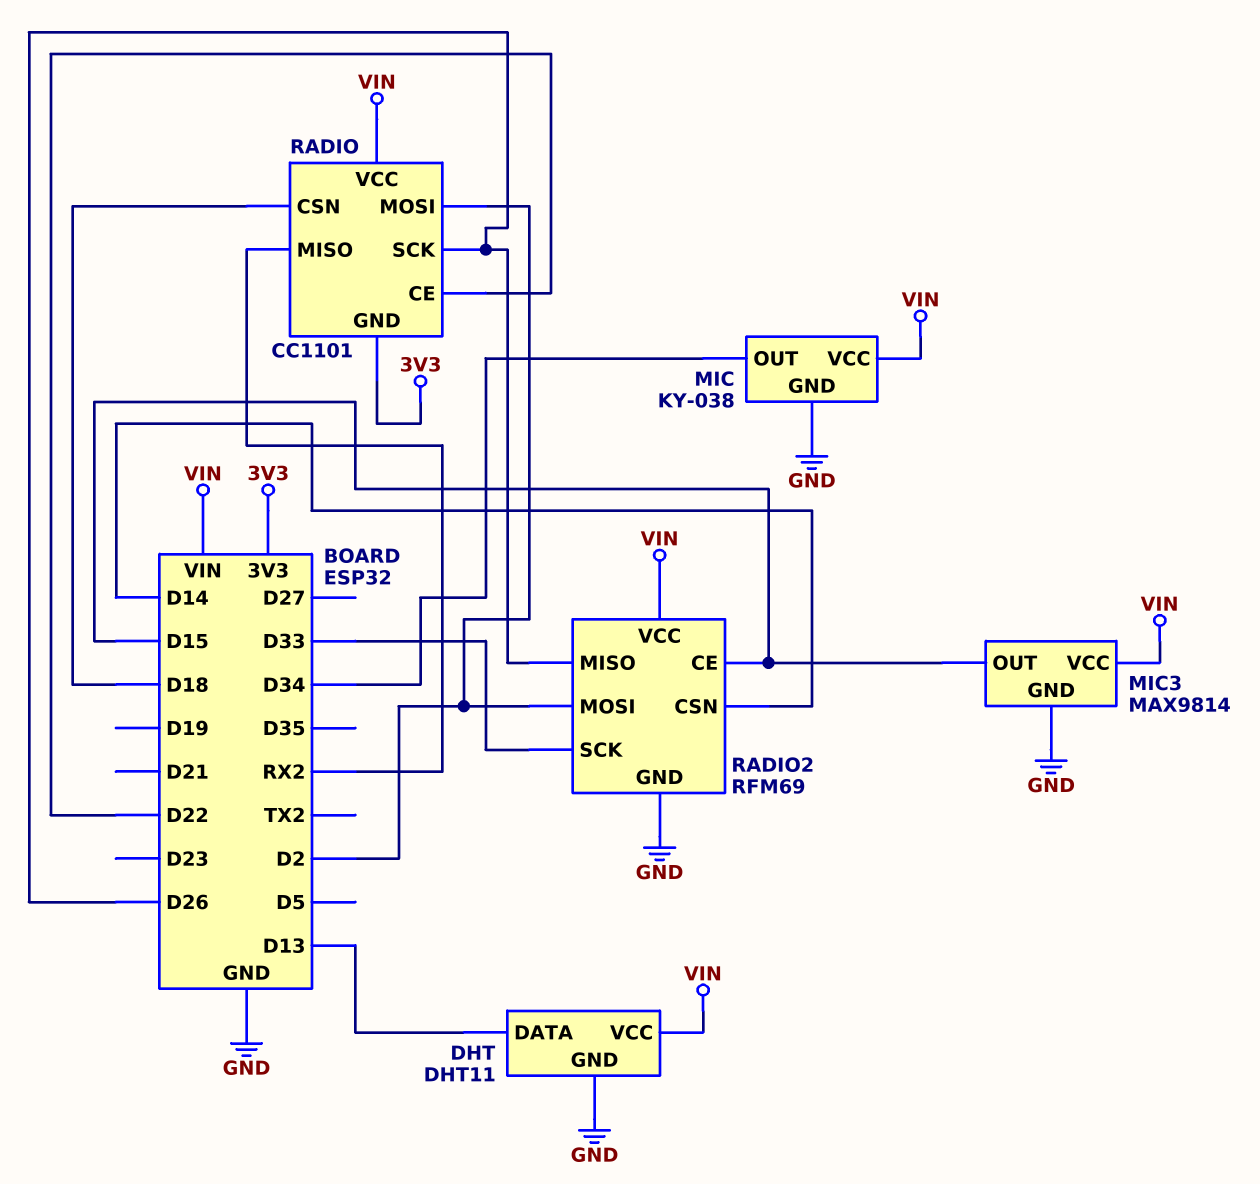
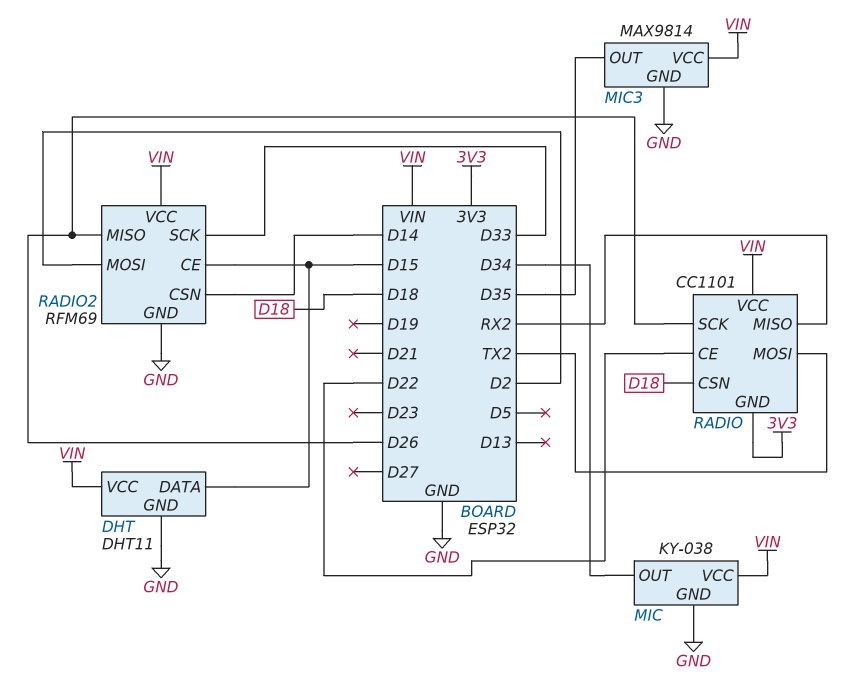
DHT pin DATA: D13 -> D15
MIC3 pin OUT: D15 -> D35
RADIO pin MOSI: D2 -> TX2

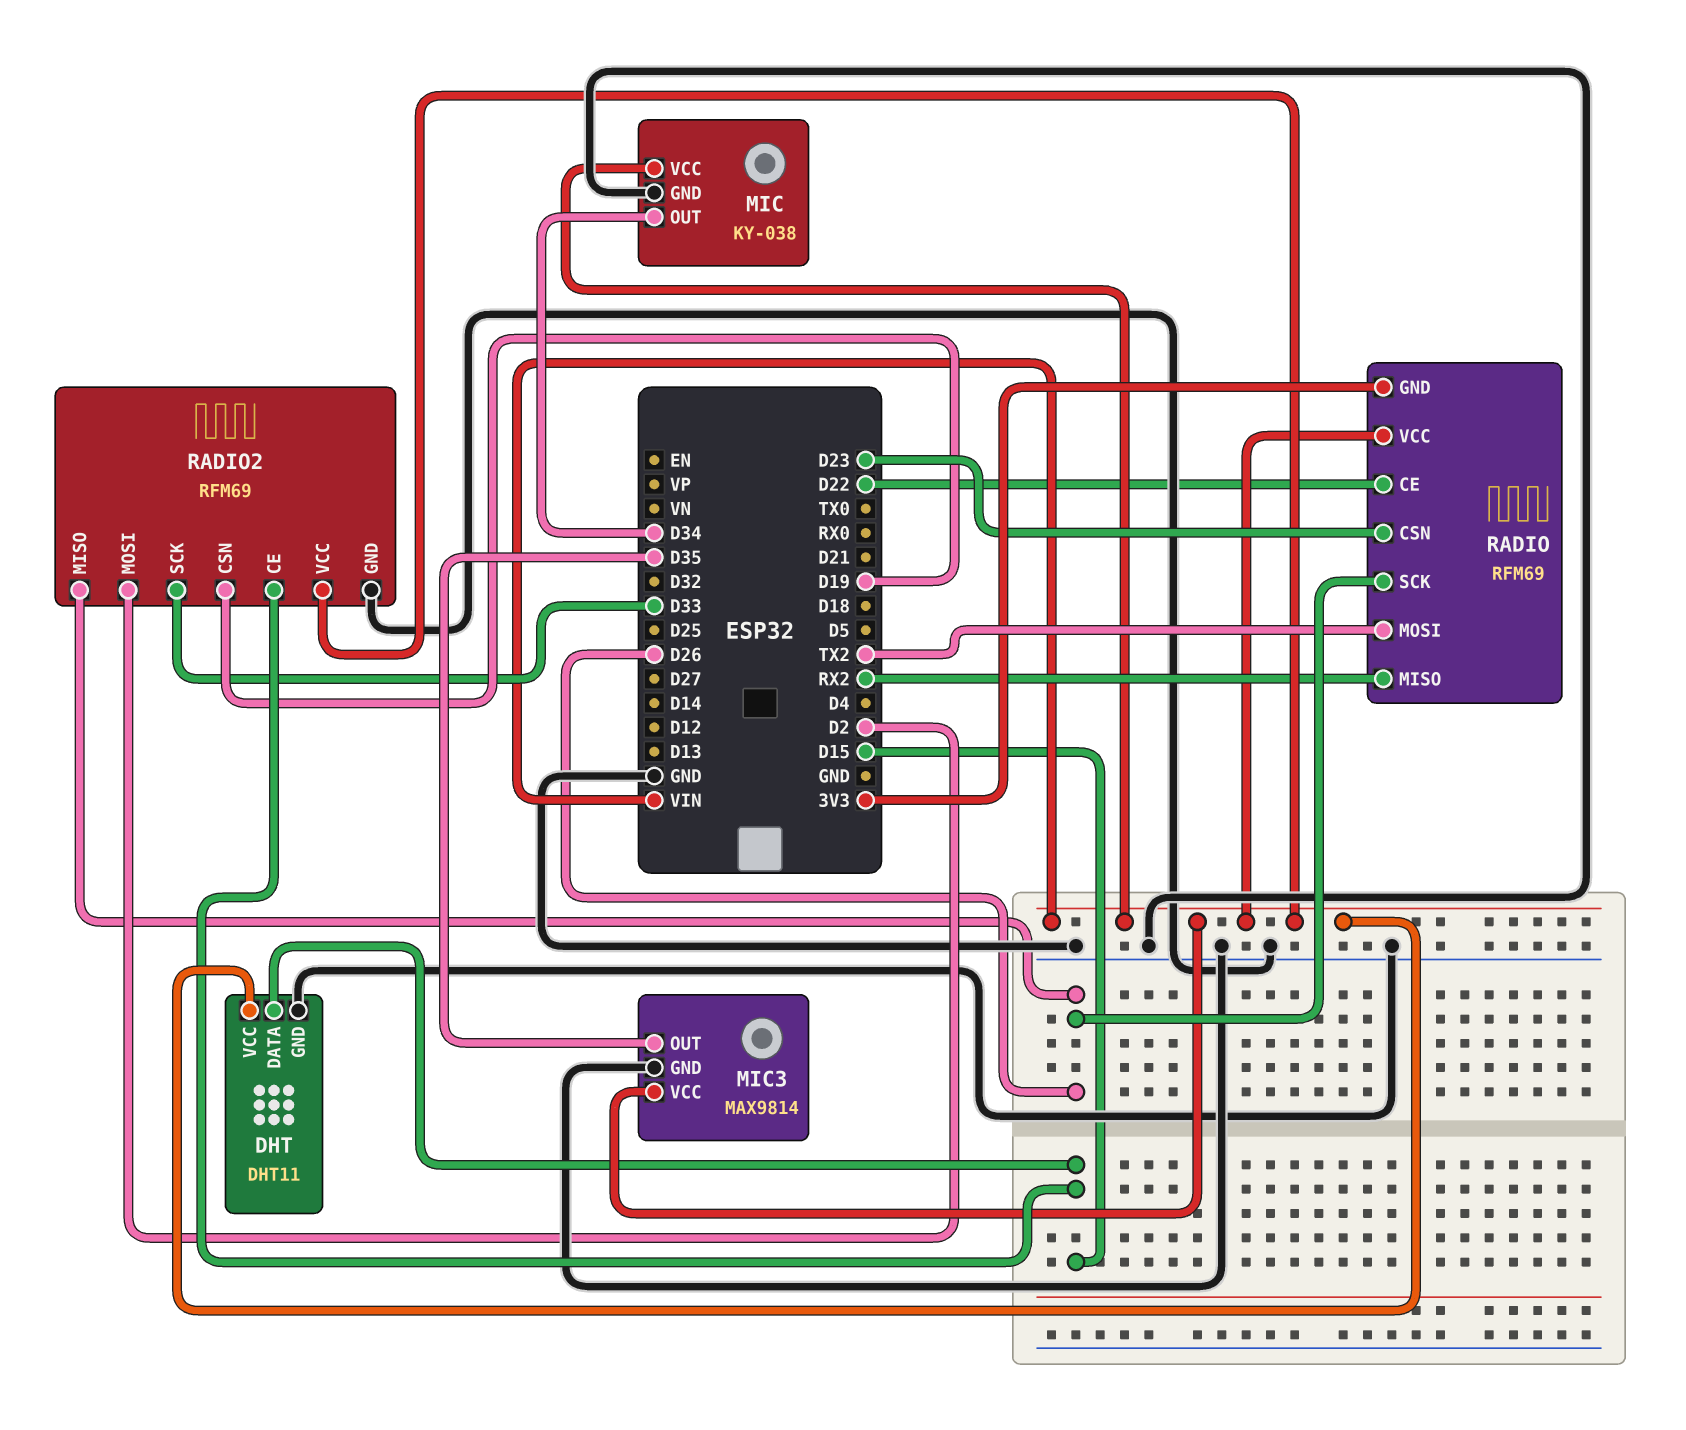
RADIO: CC1101 -> RFM69
RADIO pin CSN: D18 -> D23
RADIO2 pin CSN: D14 -> D19

